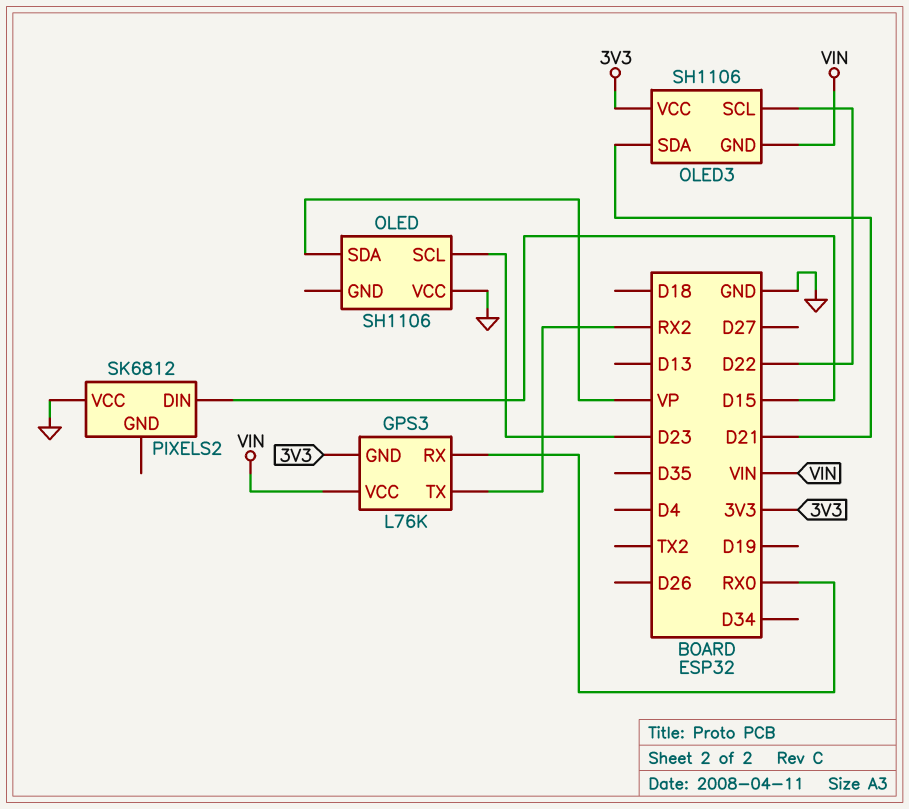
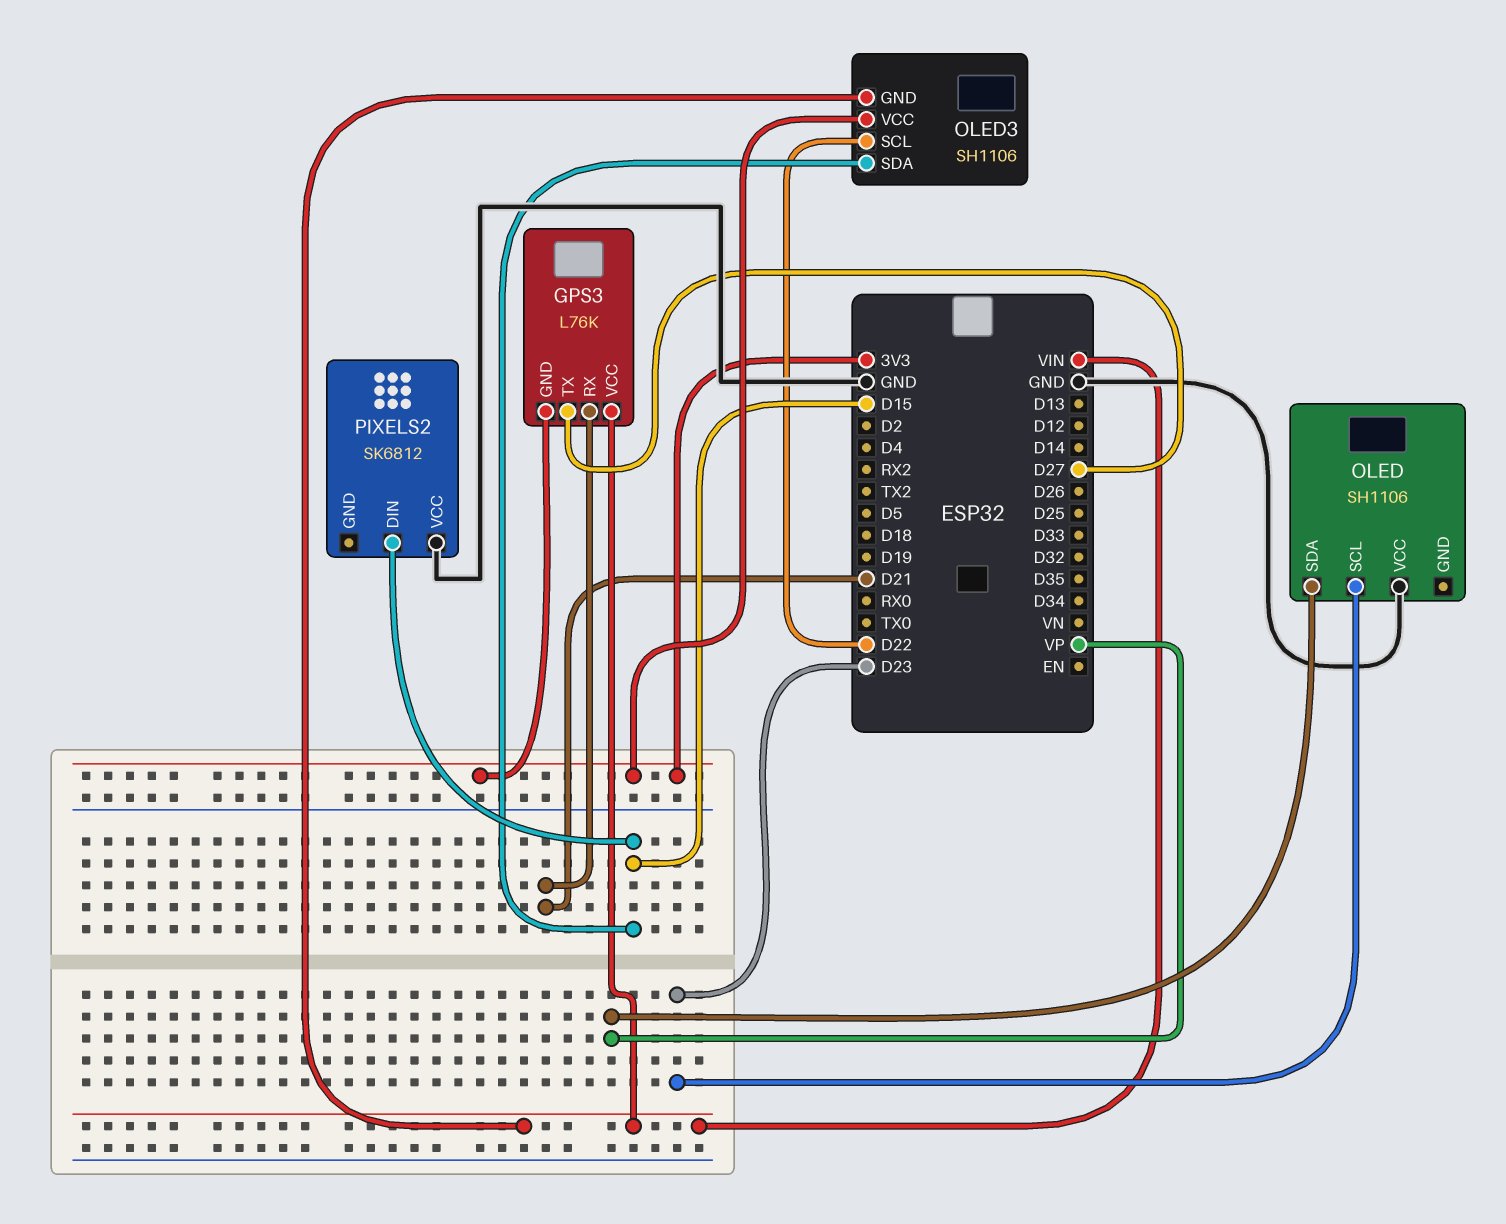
GPS3 pin RX: RX0 -> D21
GPS3 pin TX: RX2 -> D27
OLED3 pin SDA: D21 -> D15

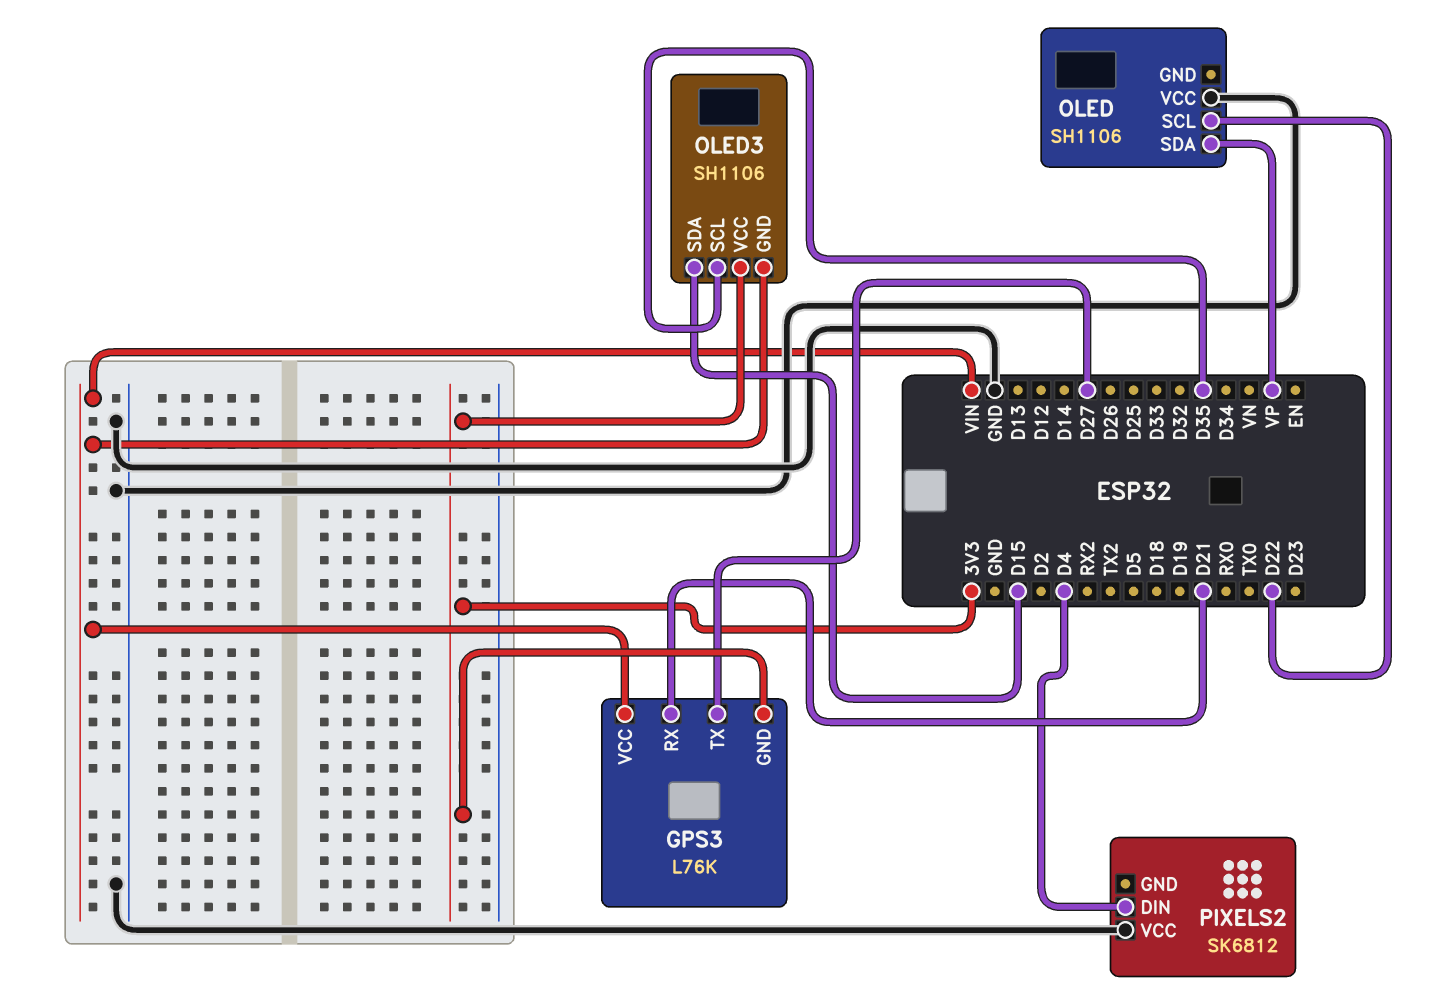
OLED pin SCL: D23 -> D22
OLED3 pin SCL: D22 -> D35
PIXELS2 pin DIN: D15 -> D4

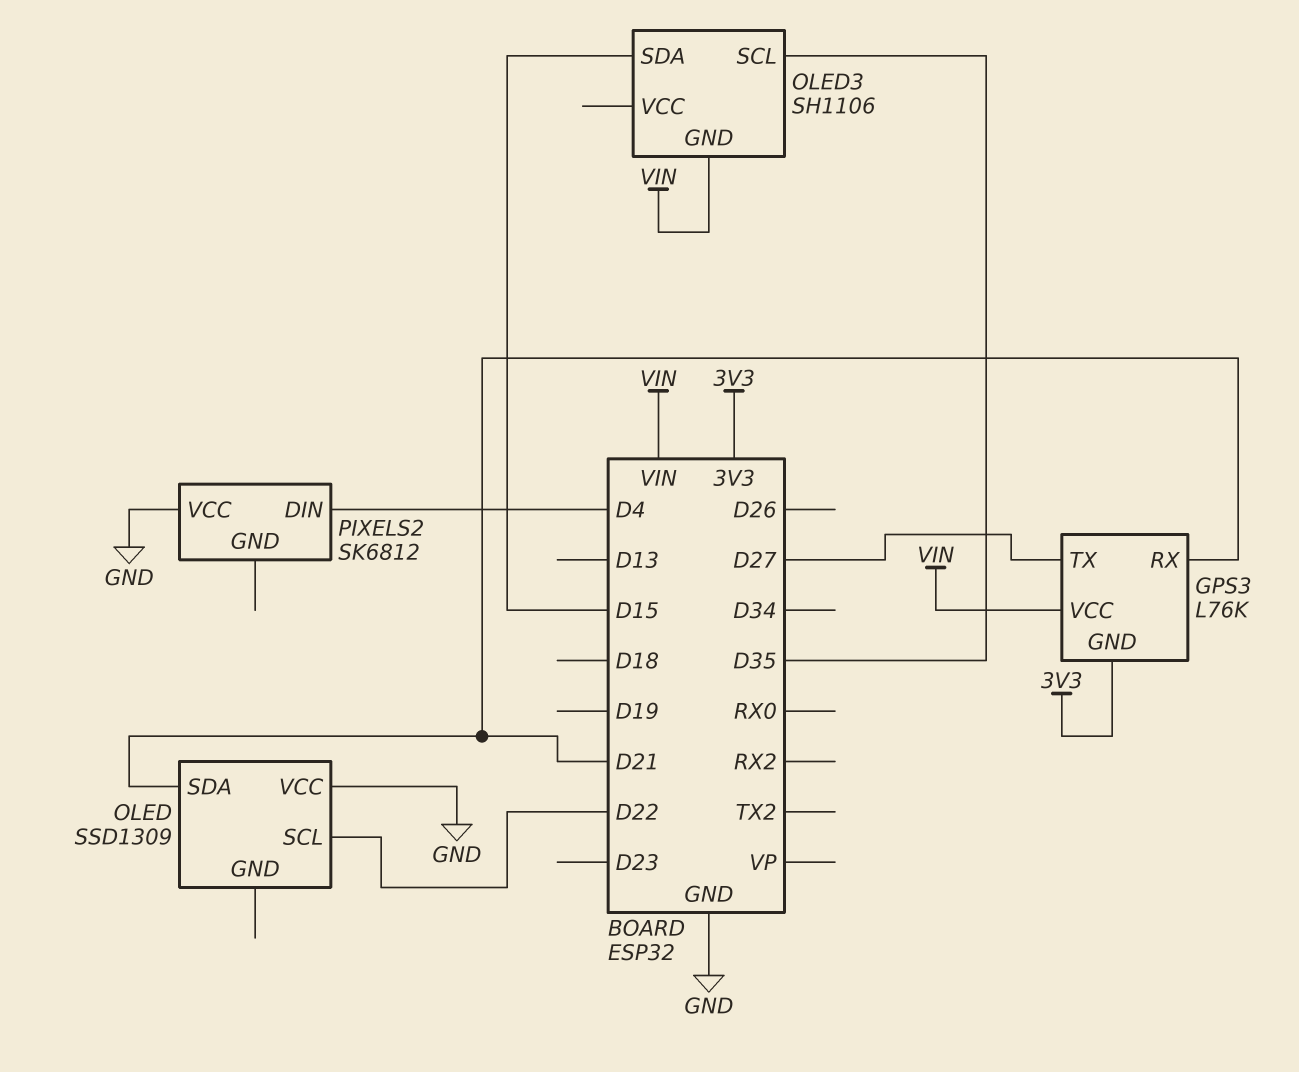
OLED: SH1106 -> SSD1309
OLED pin SDA: VP -> D21
OLED3 pin VCC: 3V3 -> none

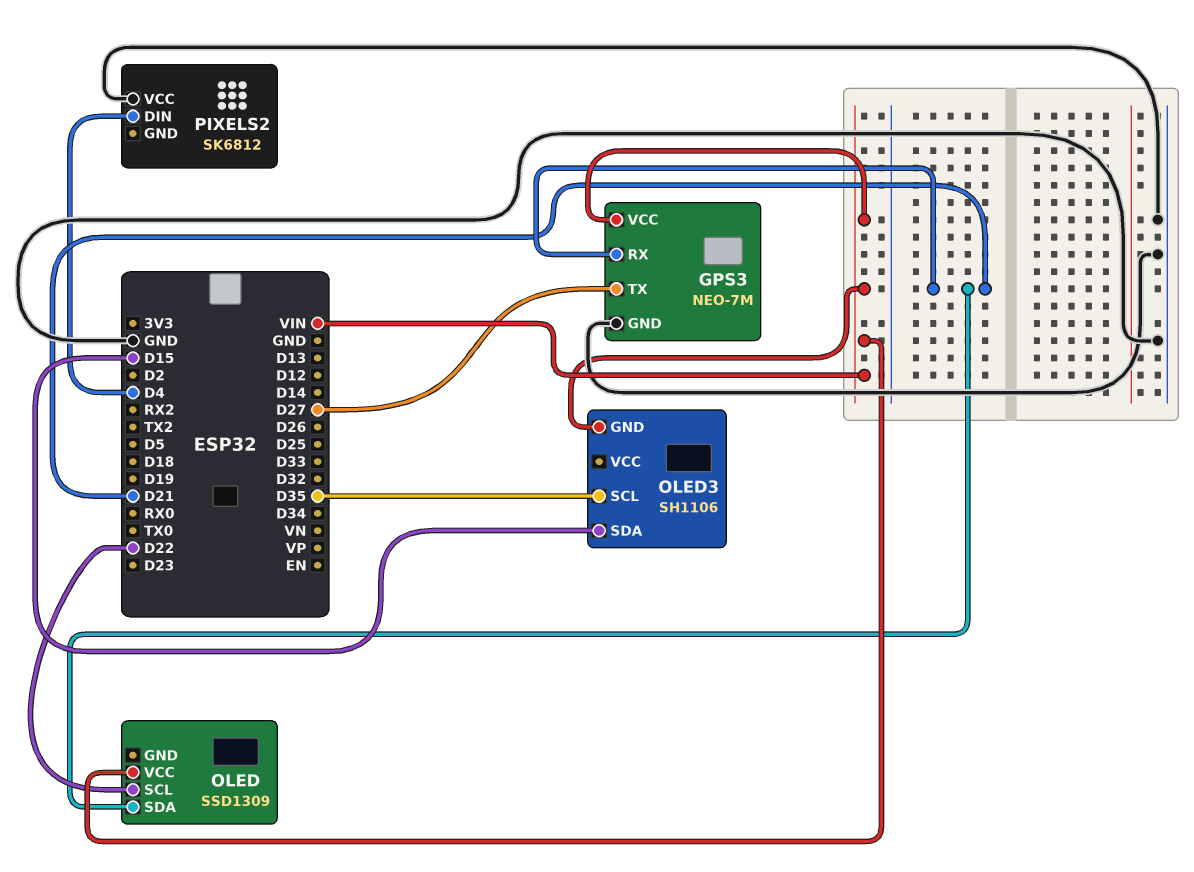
GPS3: L76K -> NEO-7M
GPS3 pin GND: 3V3 -> GND
OLED pin VCC: GND -> VIN

